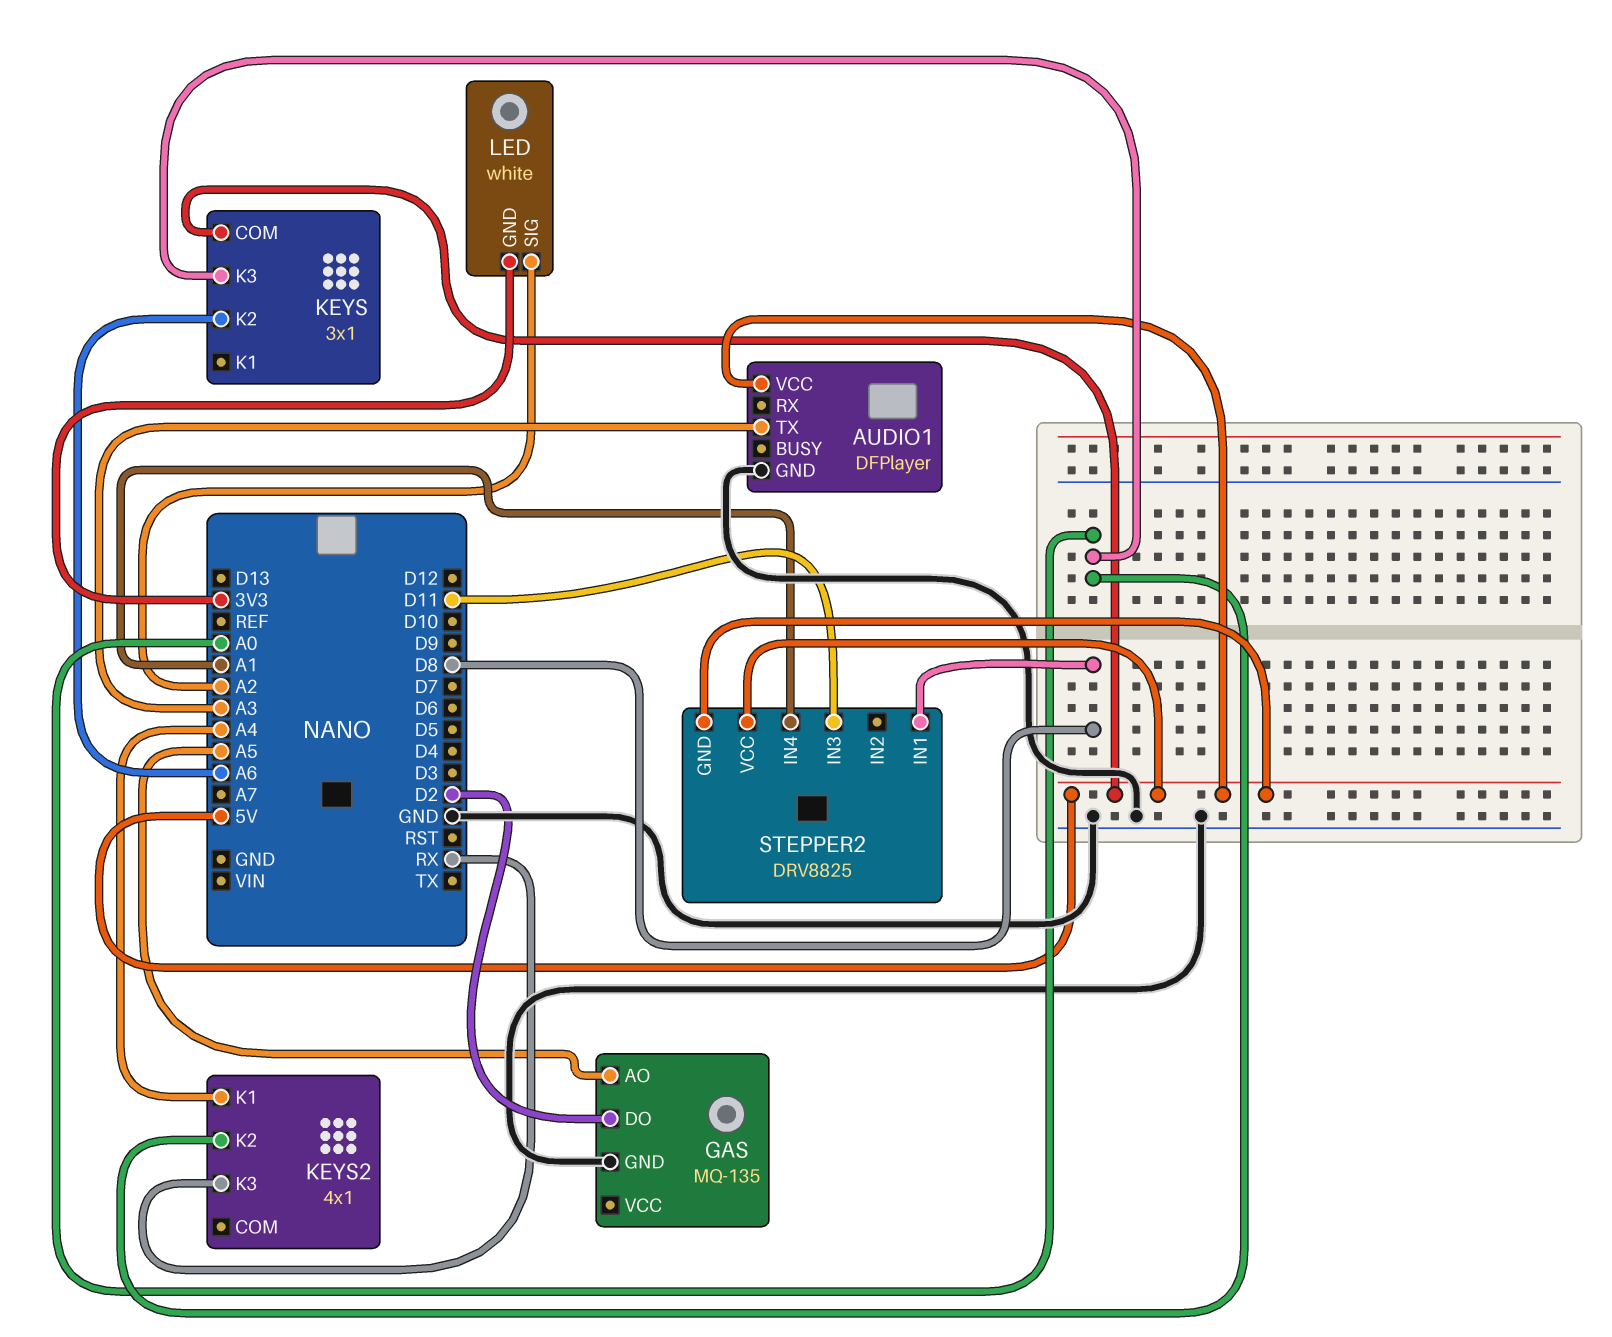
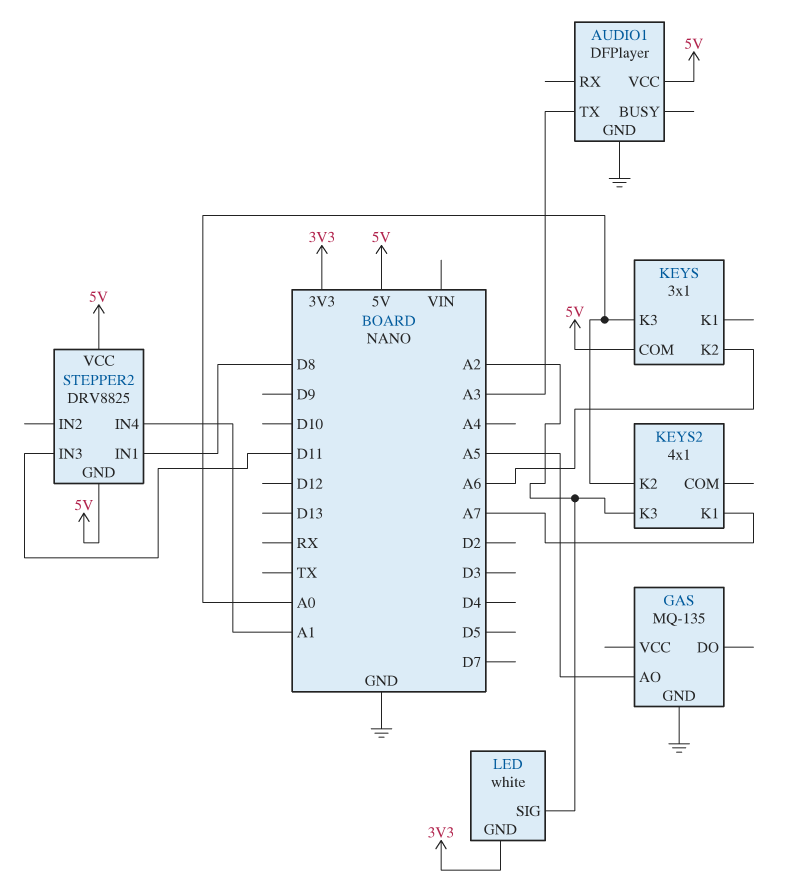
GAS pin DO: D2 -> none
KEYS2 pin K1: A4 -> A7
KEYS2 pin K3: RX -> A2

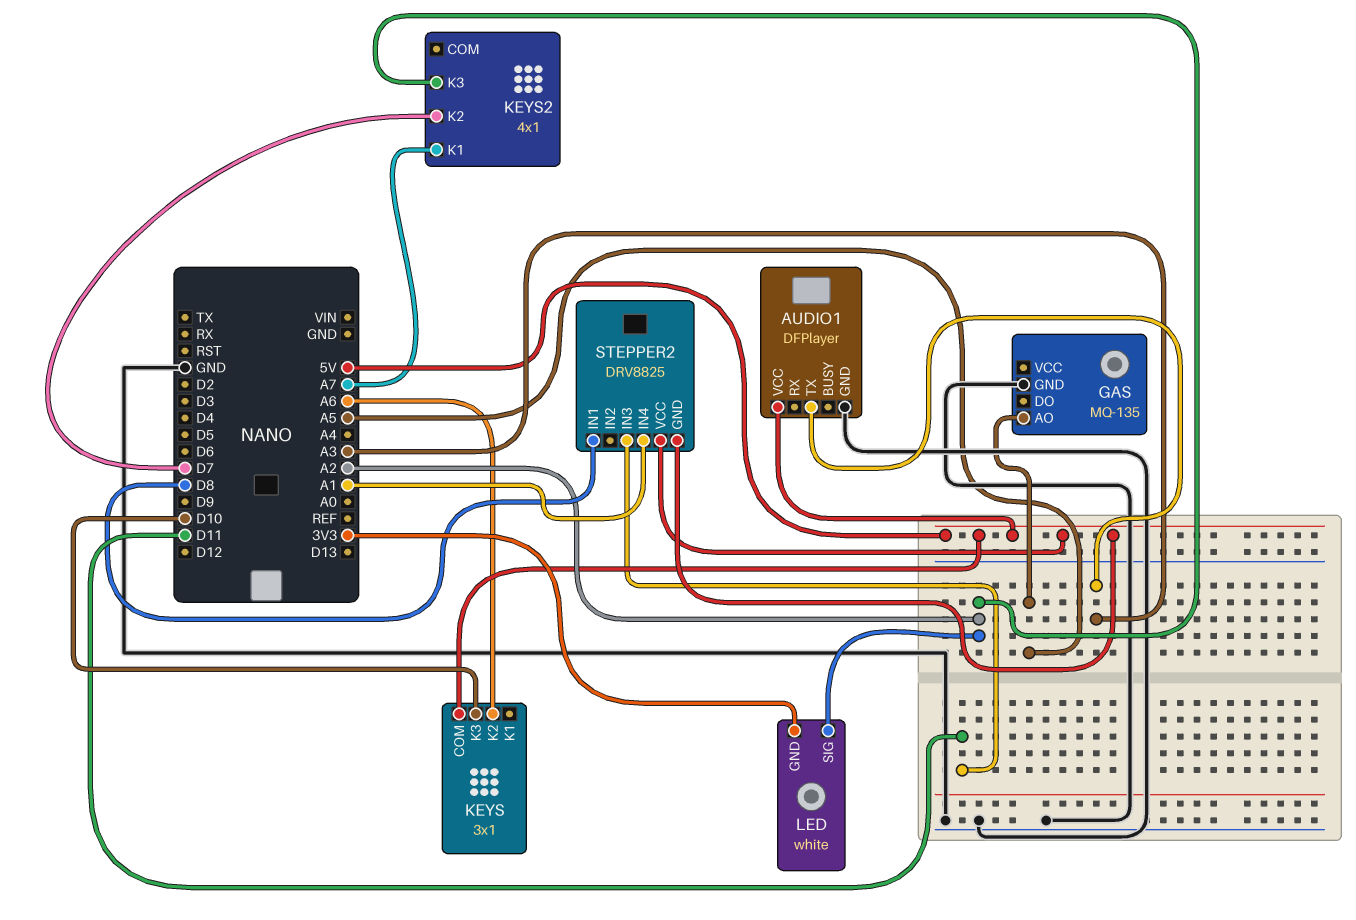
KEYS pin K3: A0 -> D10
KEYS2 pin K2: A0 -> D7

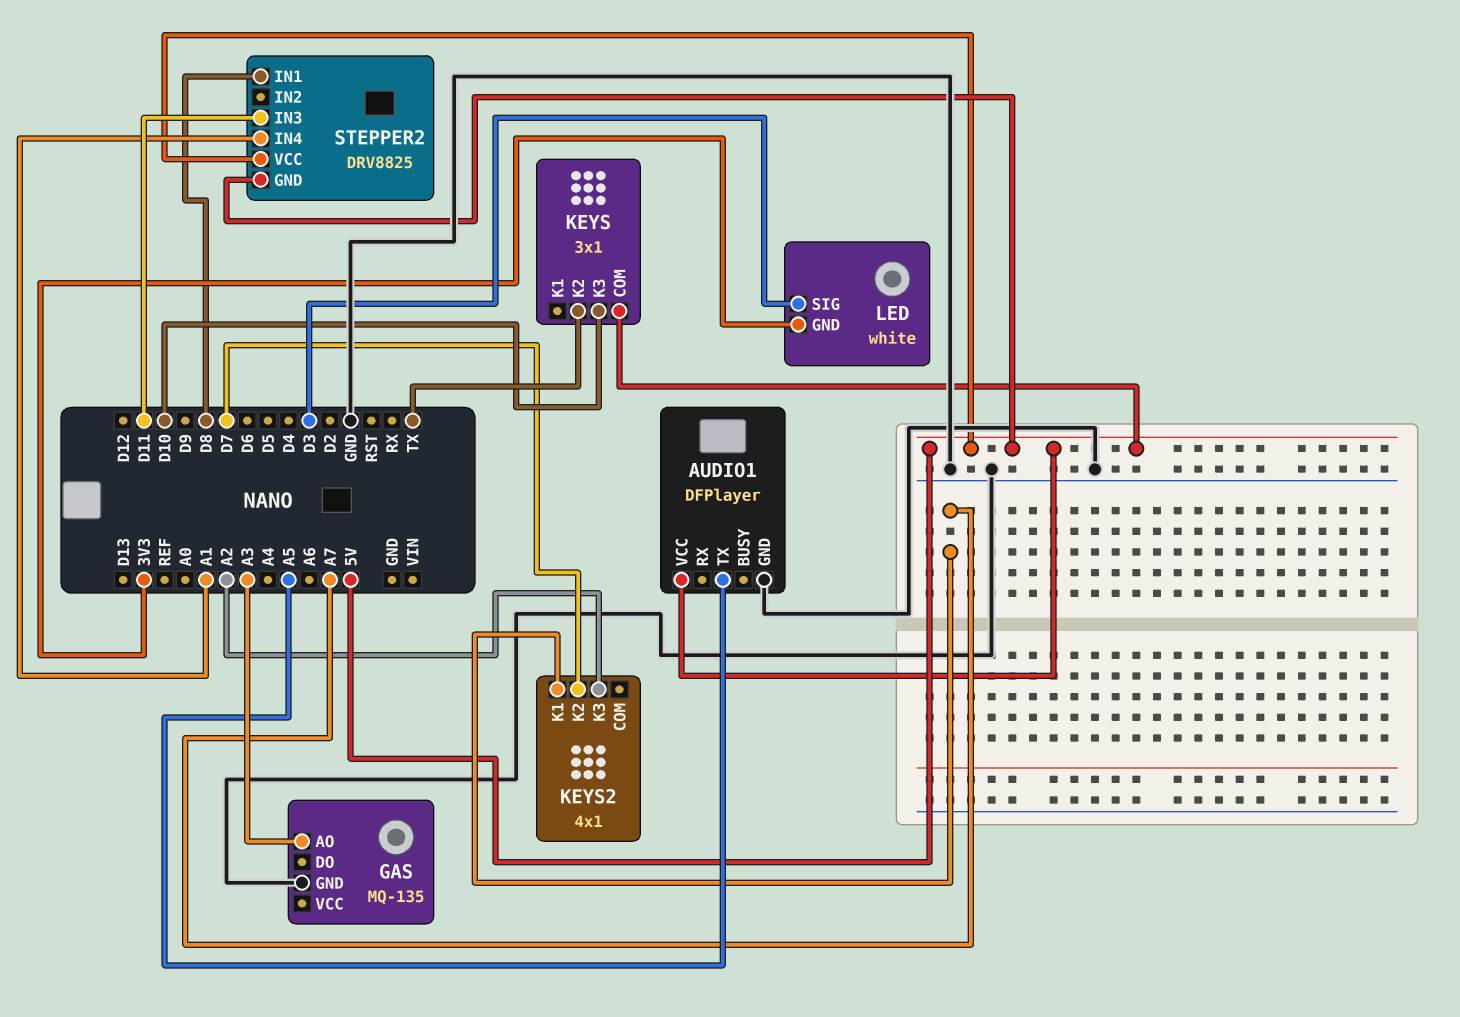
AUDIO1 pin TX: A3 -> A5
GAS pin AO: A5 -> A3
KEYS pin K2: A6 -> TX
LED pin SIG: A2 -> D3

